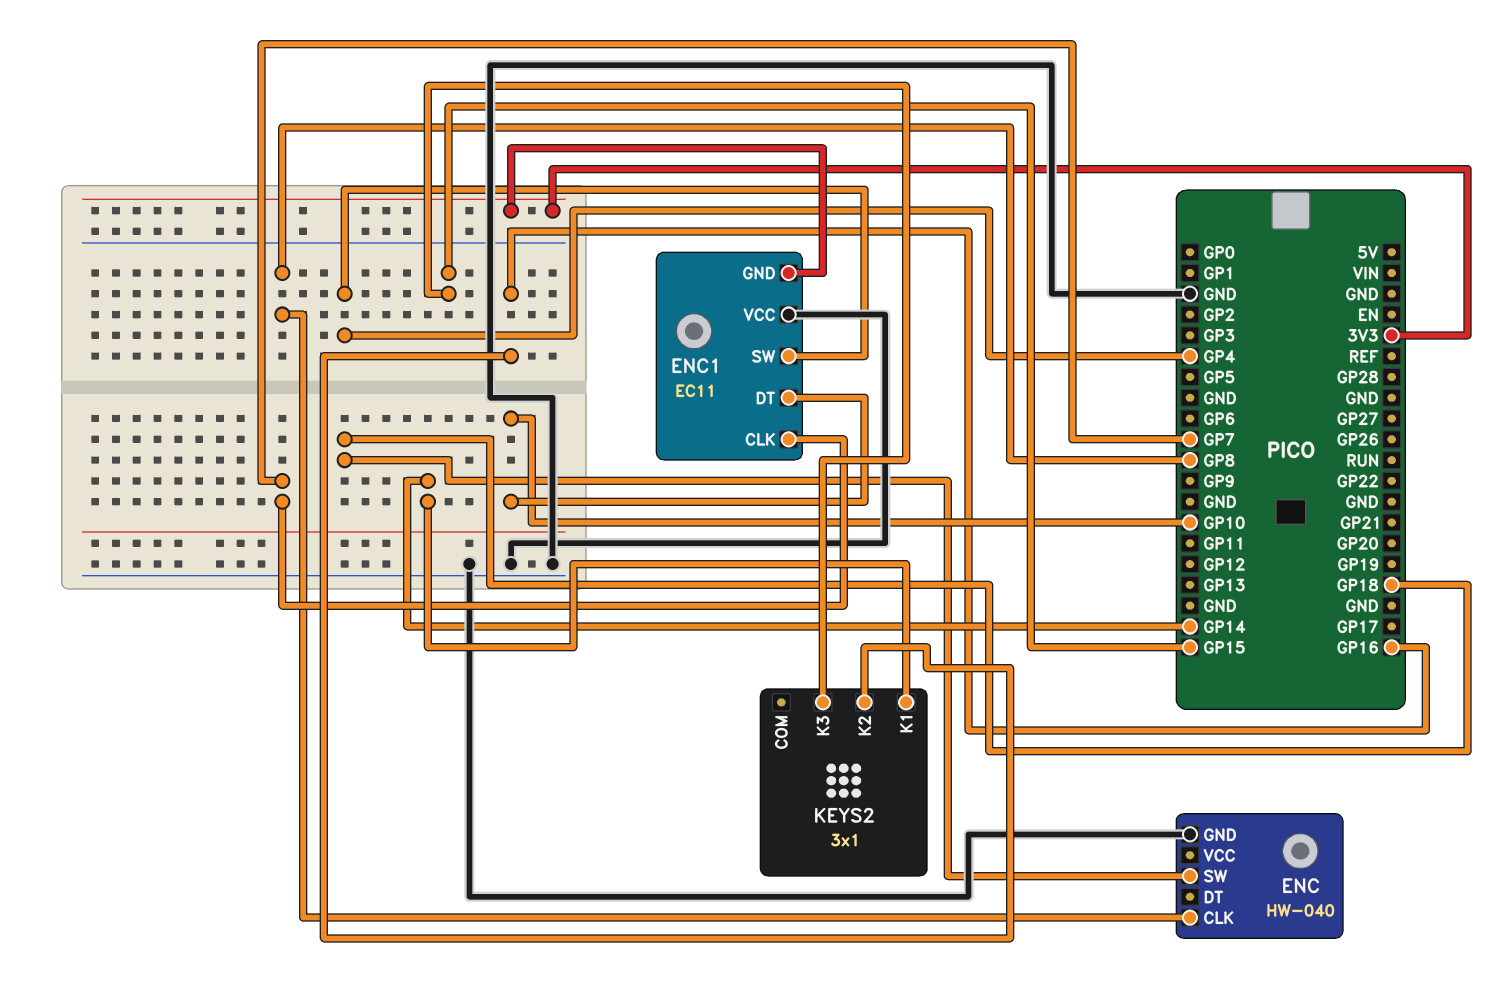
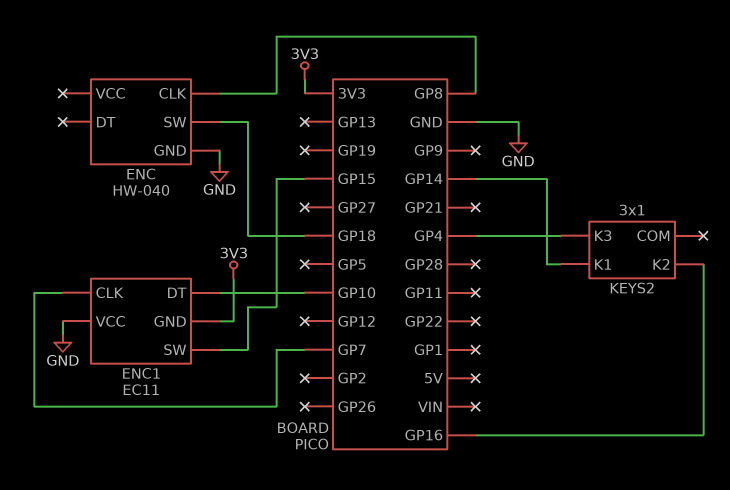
ENC1 pin SW: GP4 -> GP15
KEYS2 pin K3: GP15 -> GP4

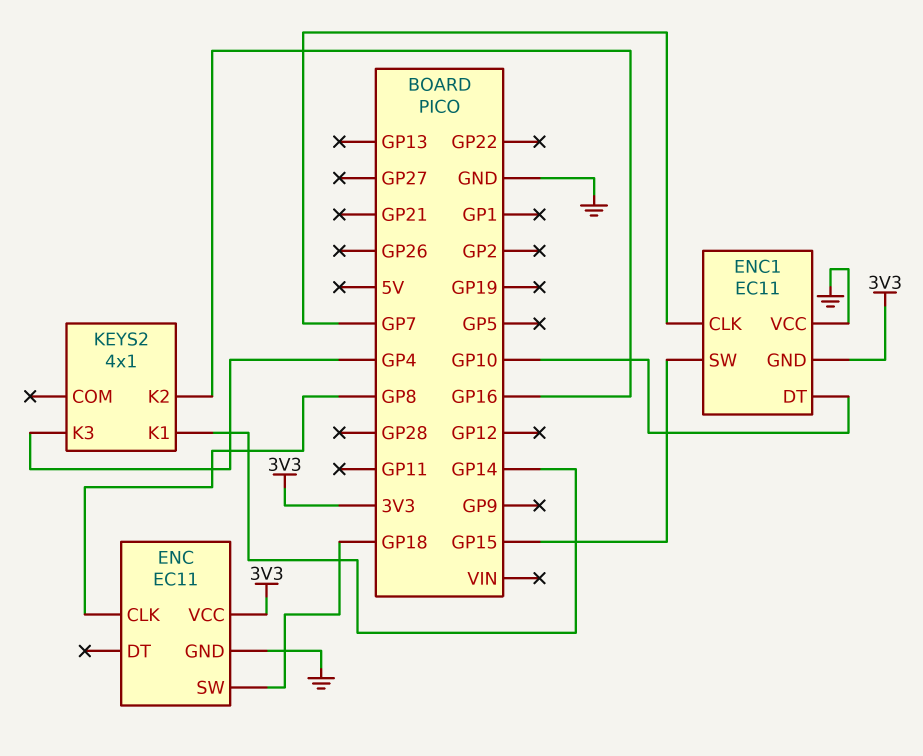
ENC: HW-040 -> EC11
ENC pin VCC: none -> 3V3
KEYS2: 3x1 -> 4x1

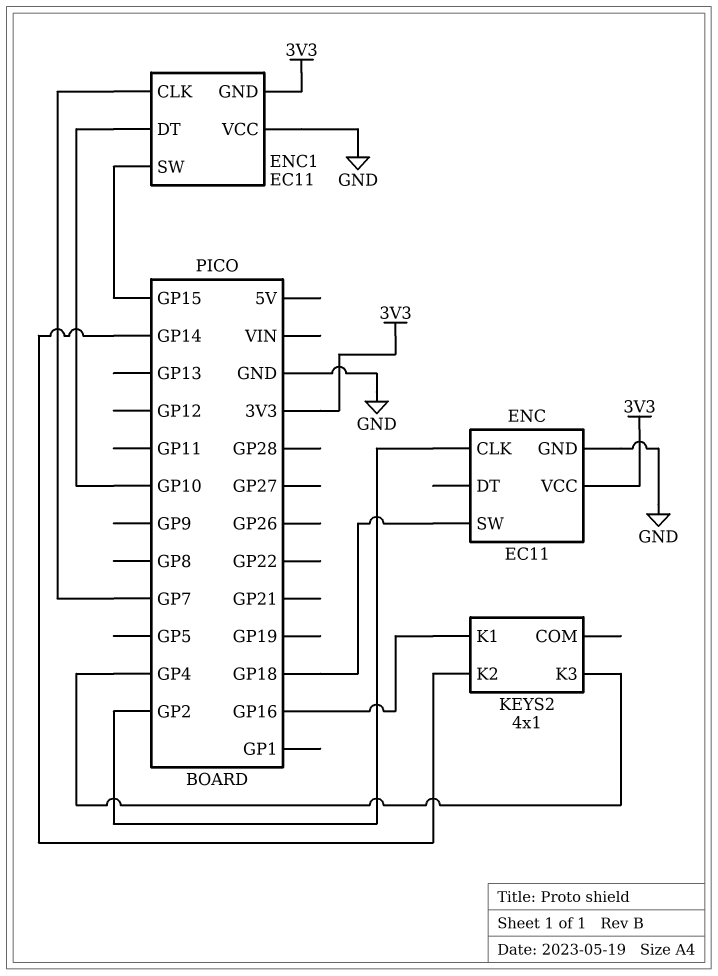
ENC pin CLK: GP8 -> GP2
KEYS2 pin K1: GP14 -> GP16
KEYS2 pin K2: GP16 -> GP14

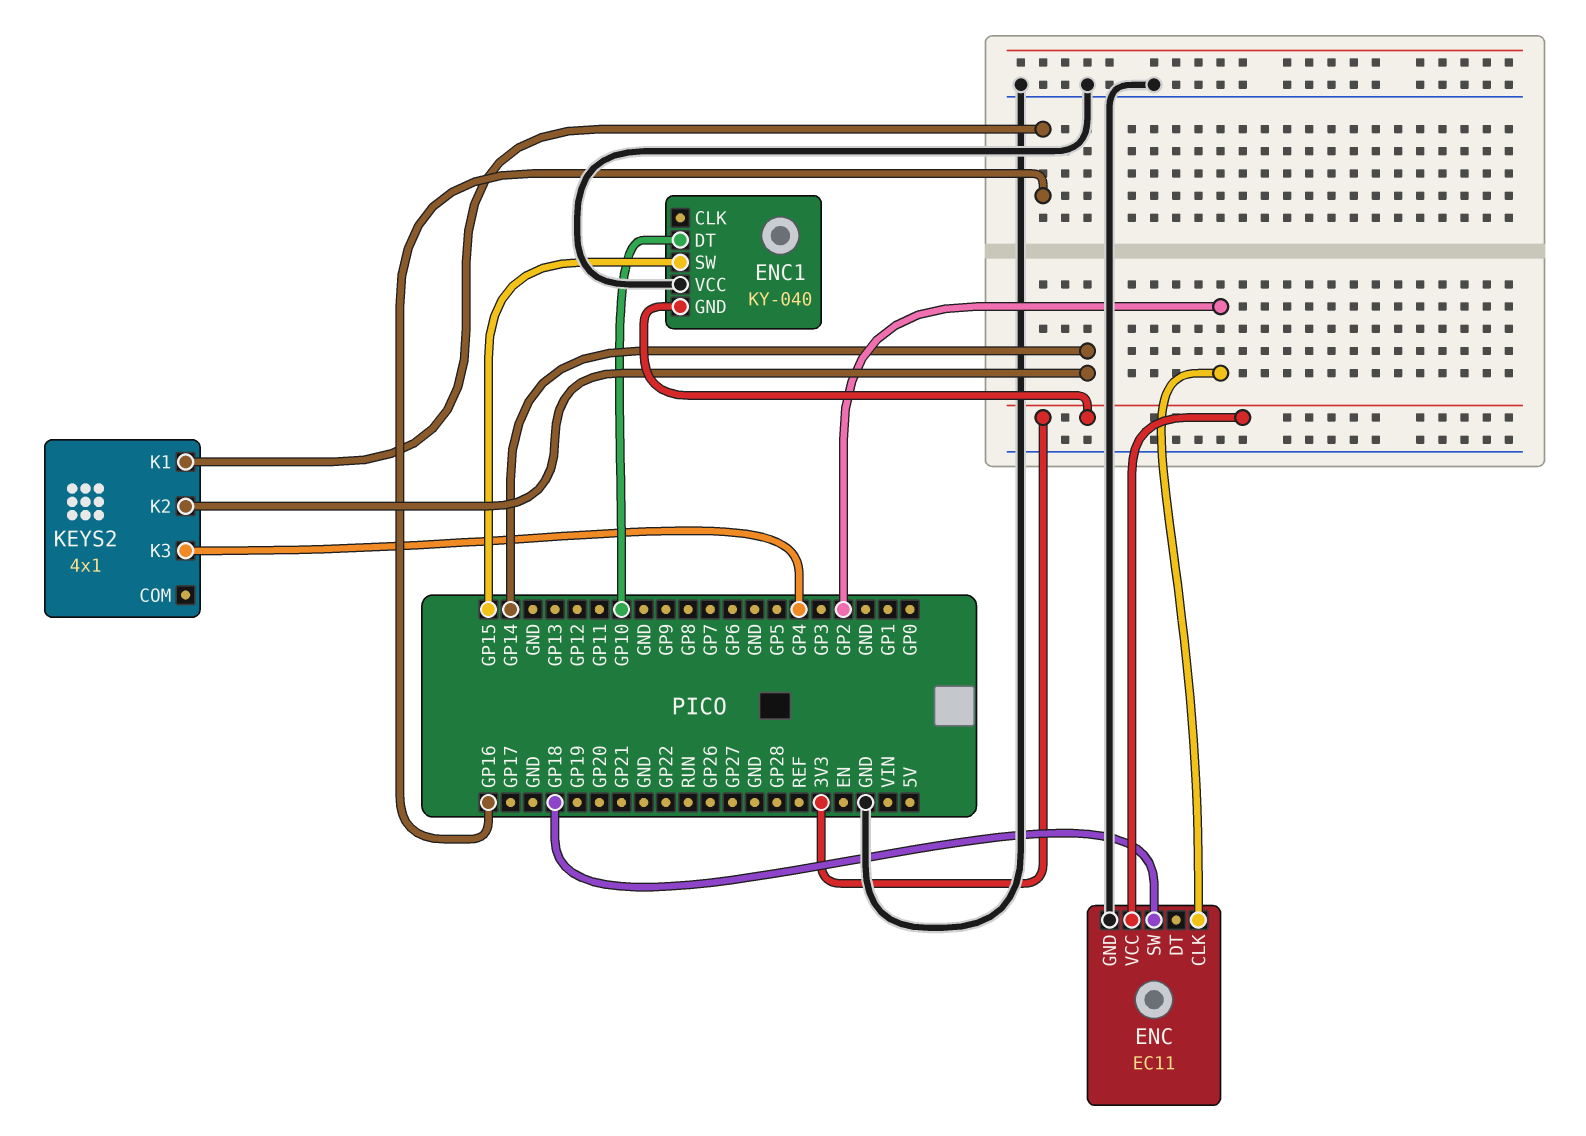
ENC1: EC11 -> KY-040
ENC1 pin CLK: GP7 -> none

